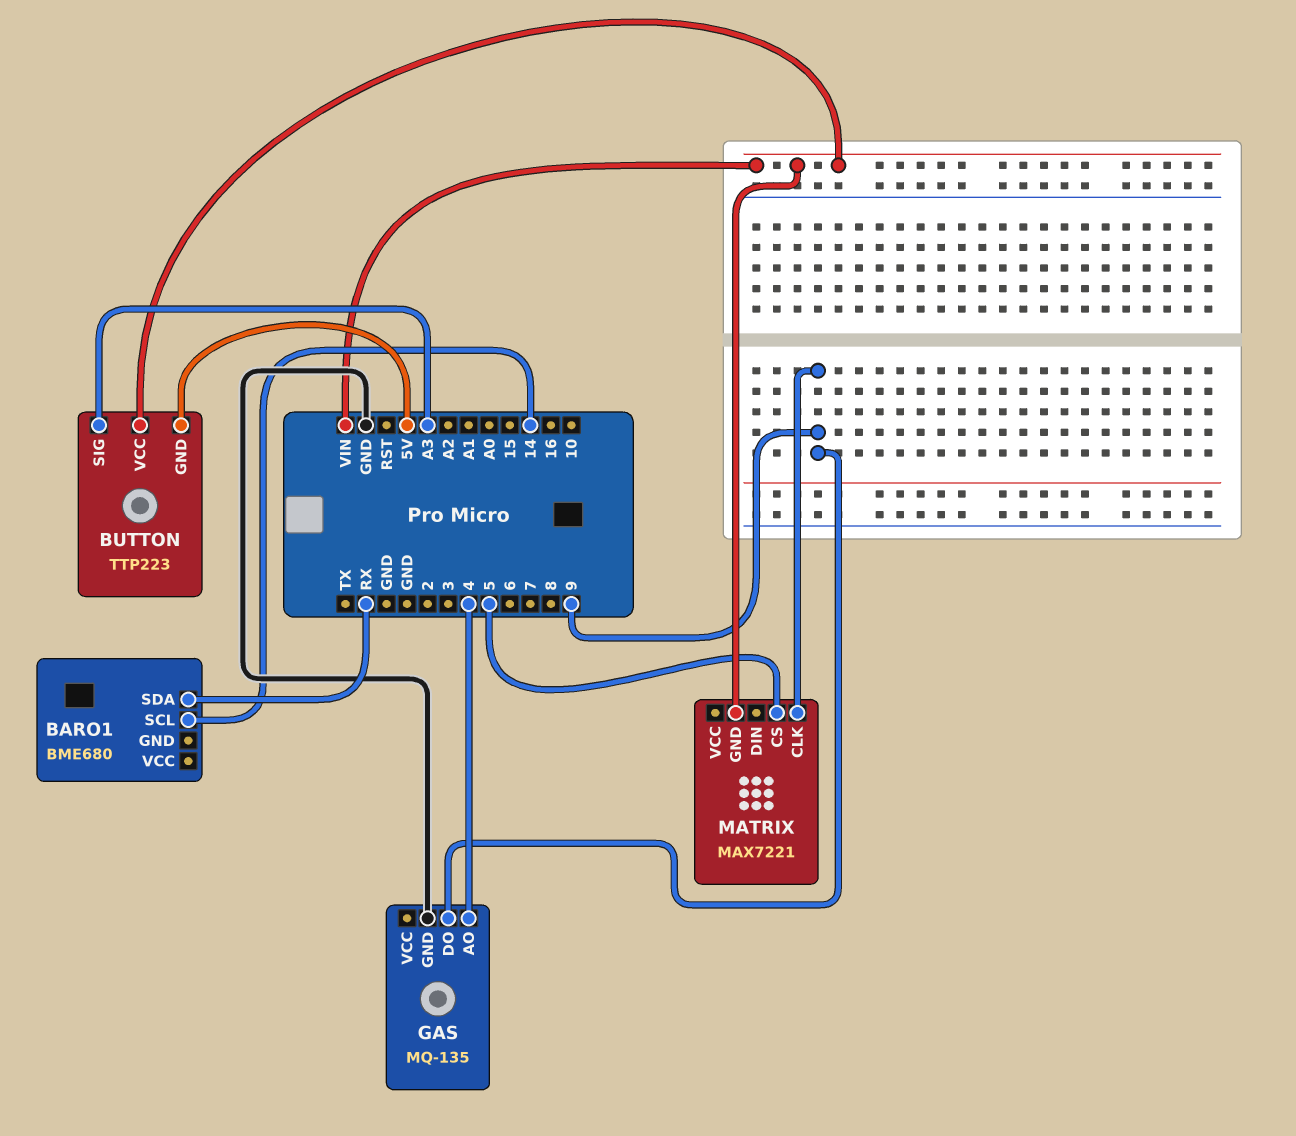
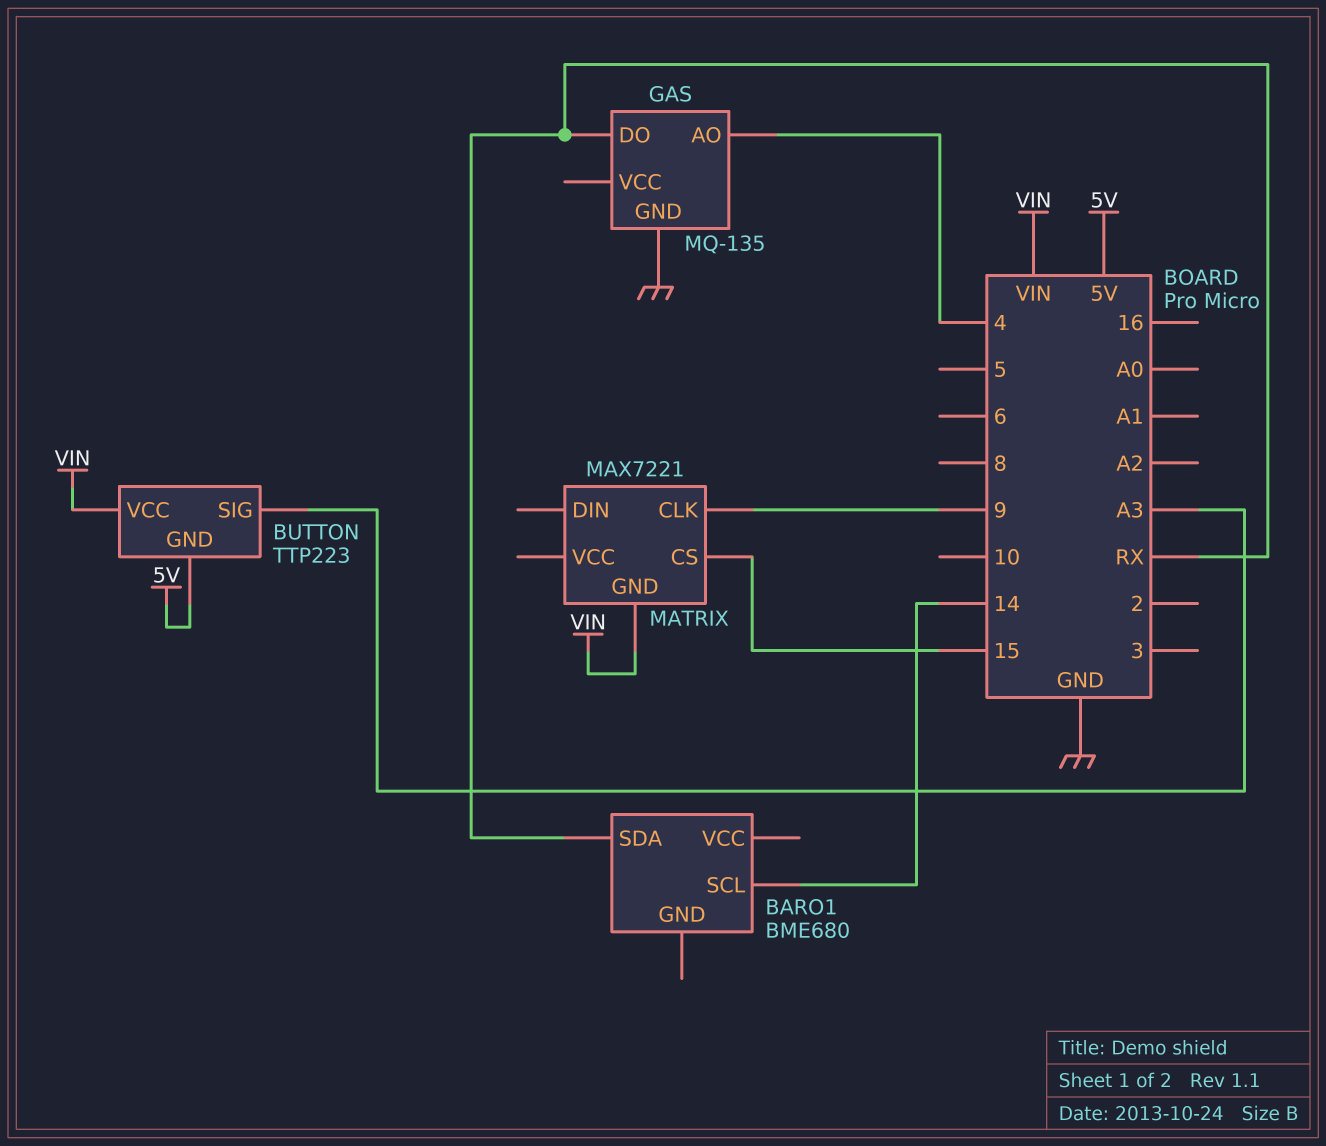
GAS pin DO: 9 -> RX
MATRIX pin CS: 5 -> 15

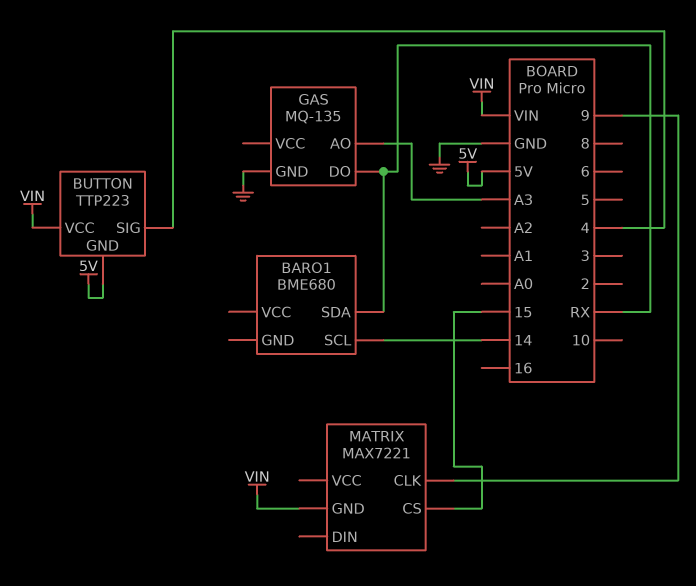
BUTTON pin SIG: A3 -> 4
GAS pin AO: 4 -> A3

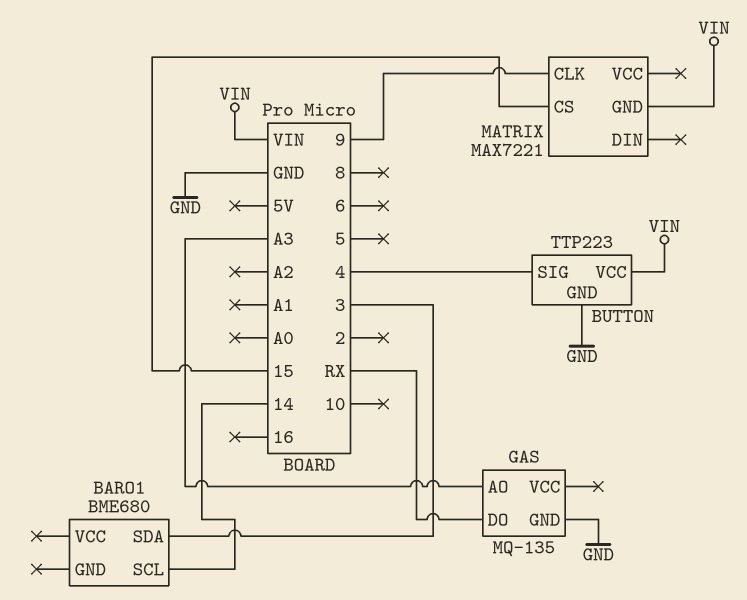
BARO1 pin SDA: RX -> 3
BUTTON pin GND: 5V -> GND

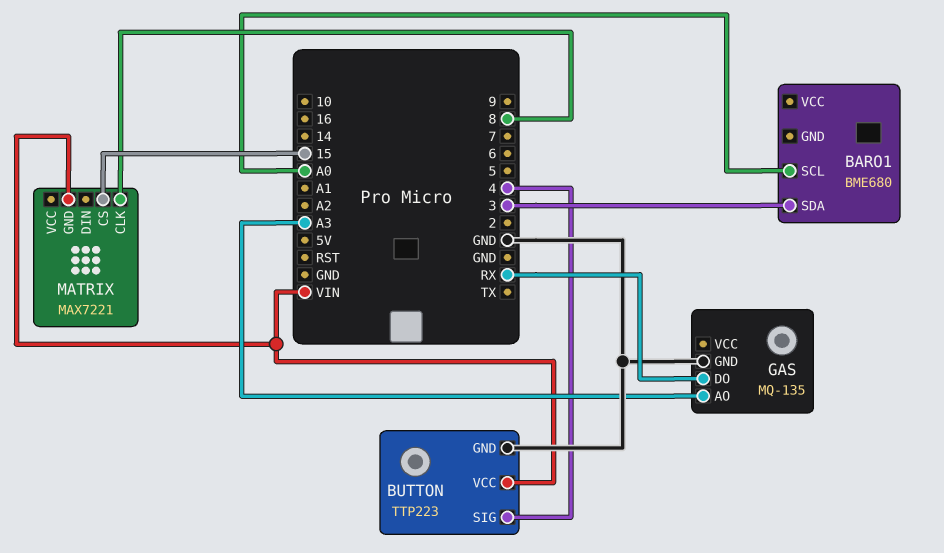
BARO1 pin SCL: 14 -> A0
MATRIX pin CLK: 9 -> 8

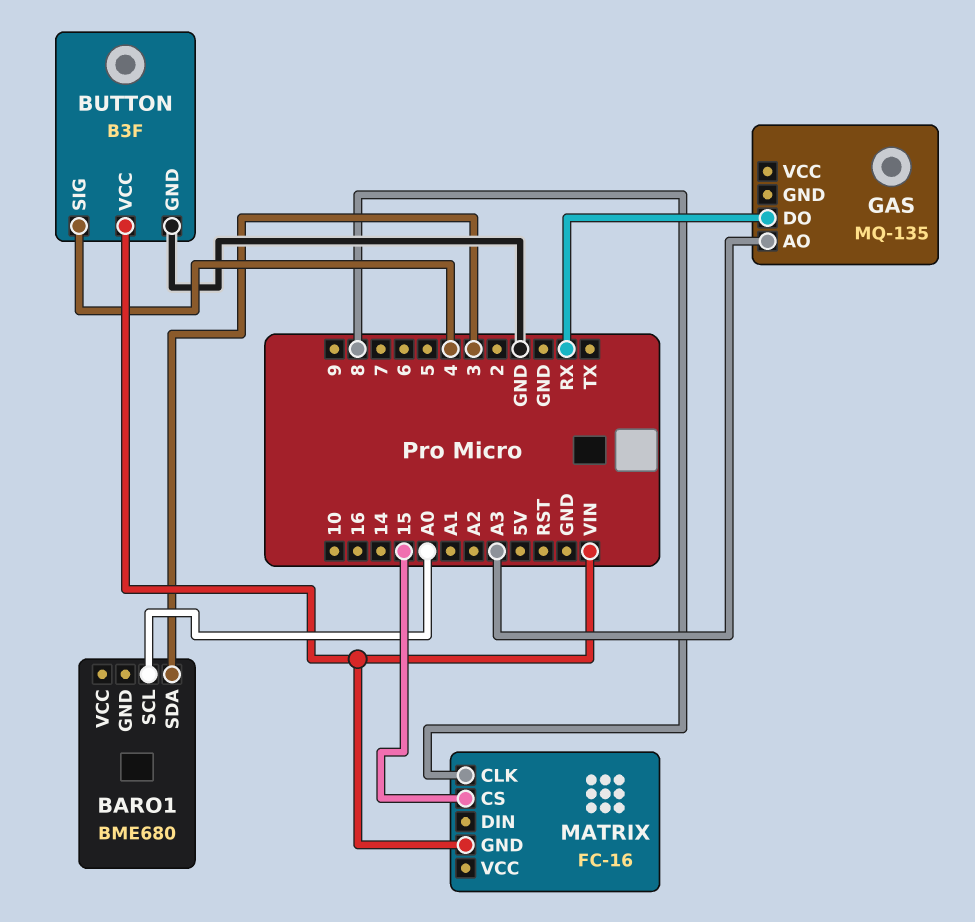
BUTTON: TTP223 -> B3F
GAS pin GND: GND -> none
MATRIX: MAX7221 -> FC-16

